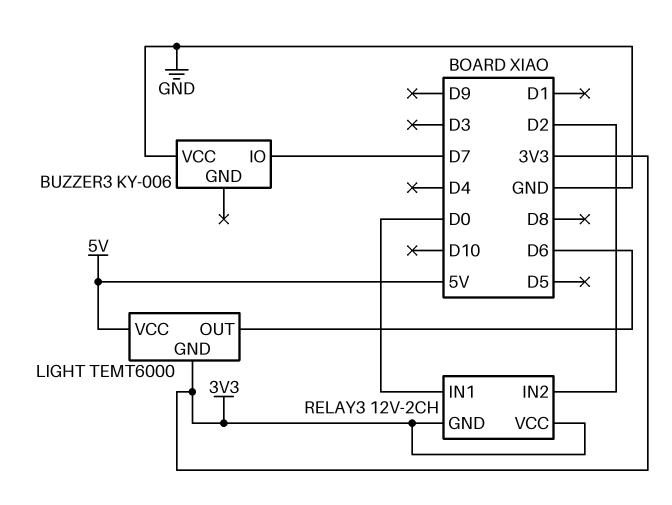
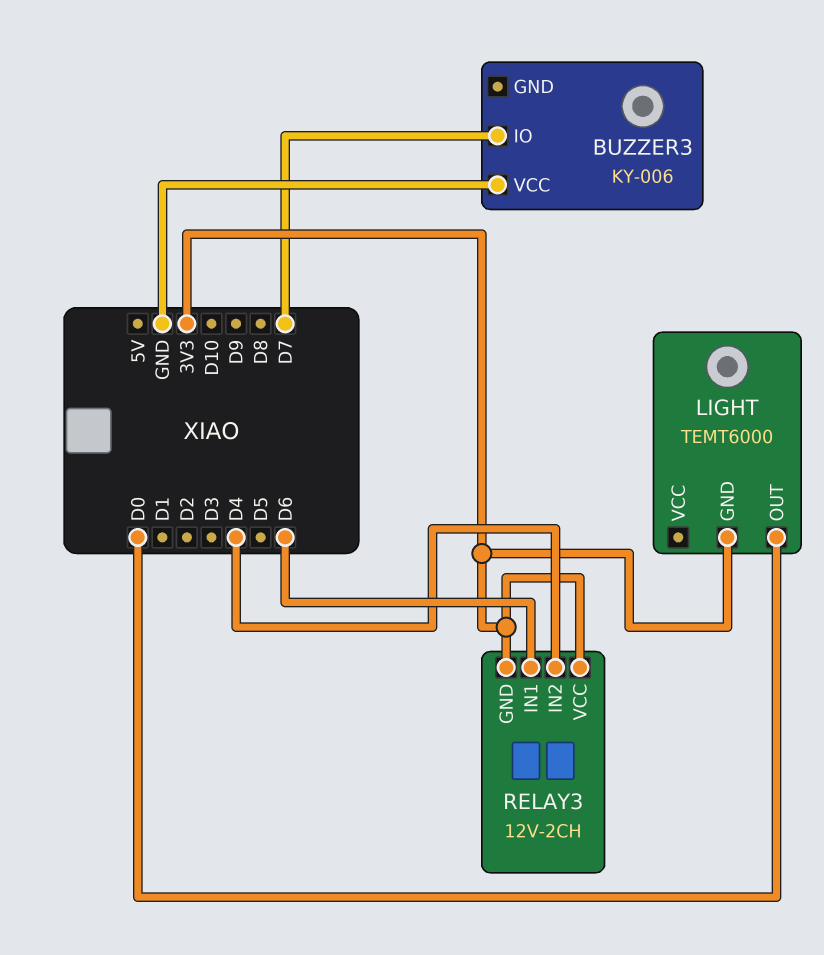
LIGHT pin OUT: D6 -> D0
LIGHT pin VCC: 5V -> none
RELAY3 pin IN1: D0 -> D6
RELAY3 pin IN2: D2 -> D4

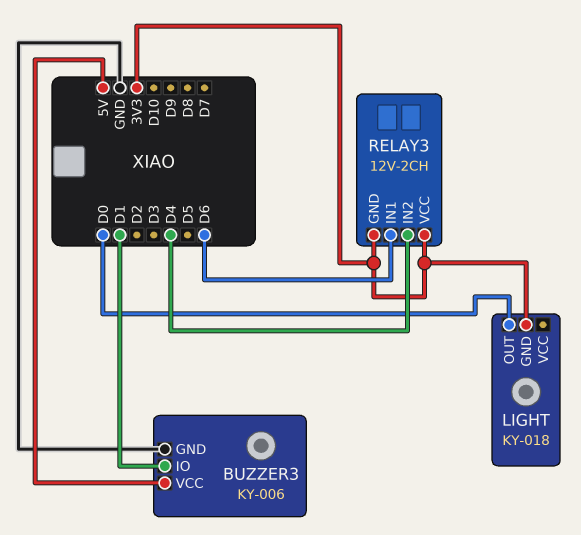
BUZZER3 pin GND: none -> GND
BUZZER3 pin IO: D7 -> D1
BUZZER3 pin VCC: GND -> 5V
LIGHT: TEMT6000 -> KY-018

